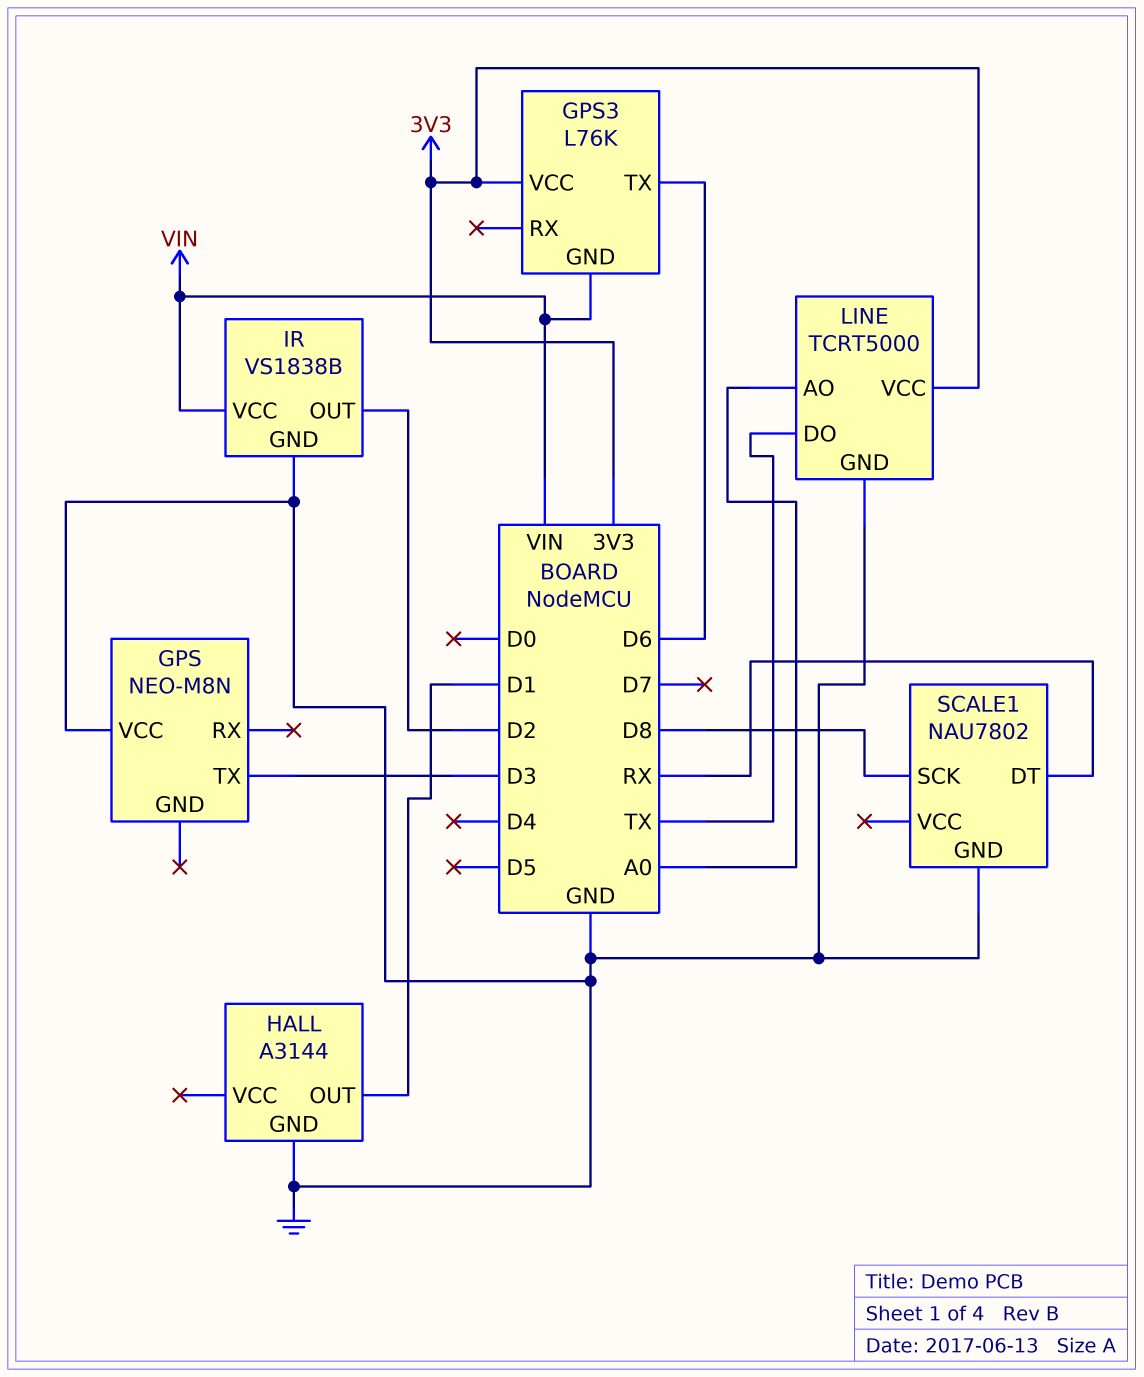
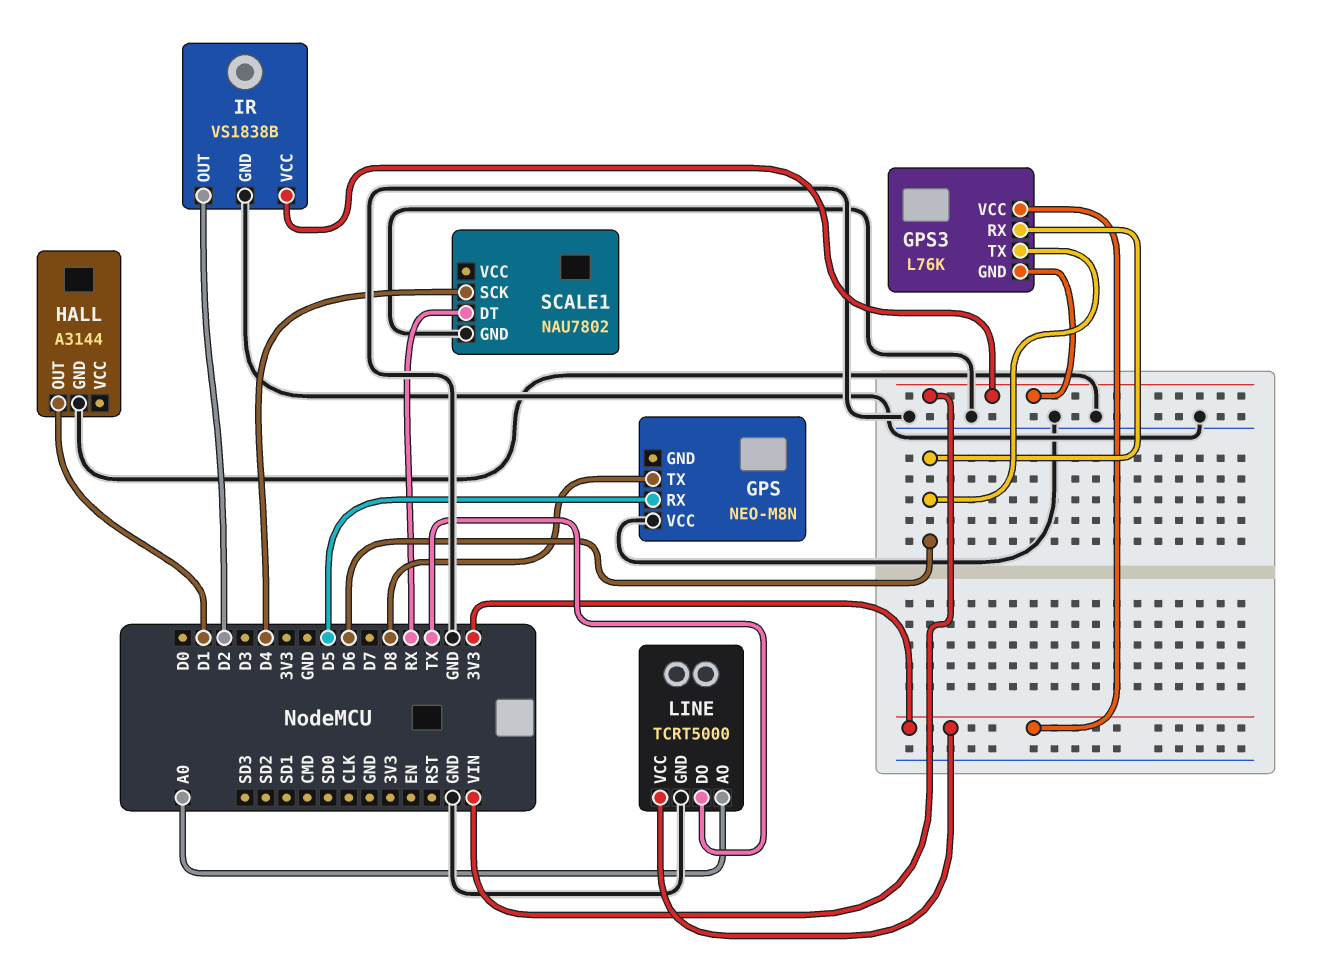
GPS pin RX: none -> D5
GPS pin TX: D3 -> D8
GPS3 pin RX: none -> D6
SCALE1 pin SCK: D8 -> D4

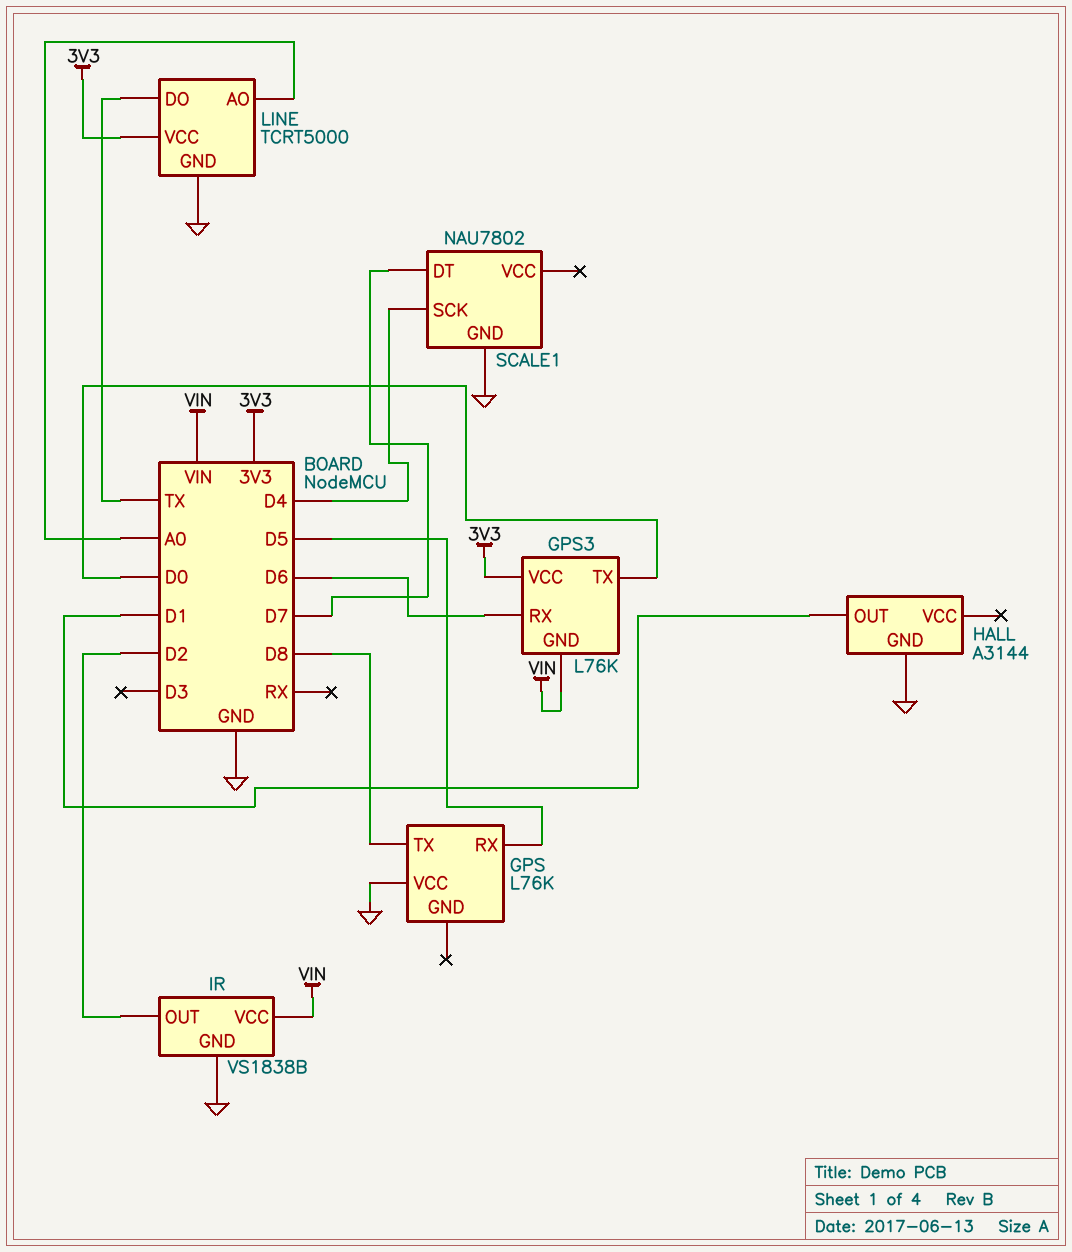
GPS: NEO-M8N -> L76K
GPS3 pin TX: D6 -> D0
SCALE1 pin DT: RX -> D7

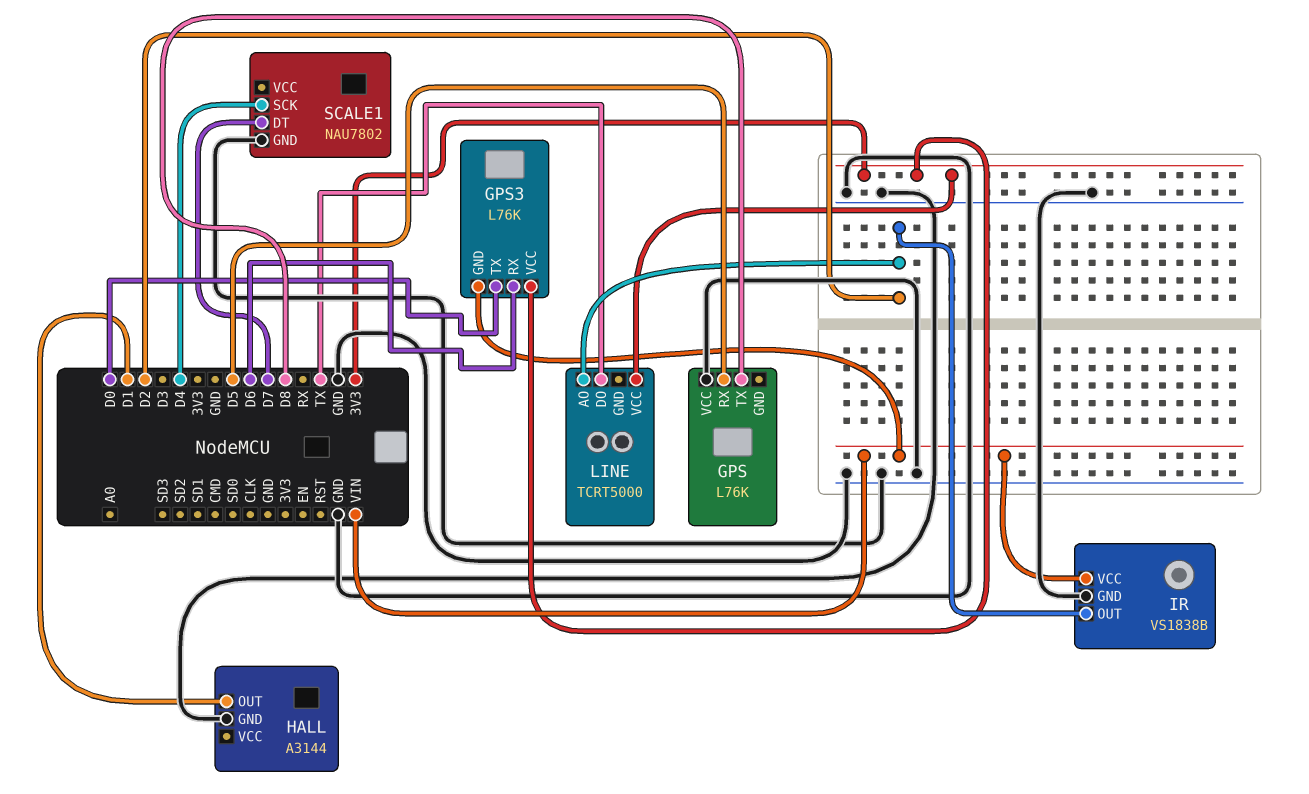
LINE pin AO: A0 -> D2
LINE pin GND: GND -> none

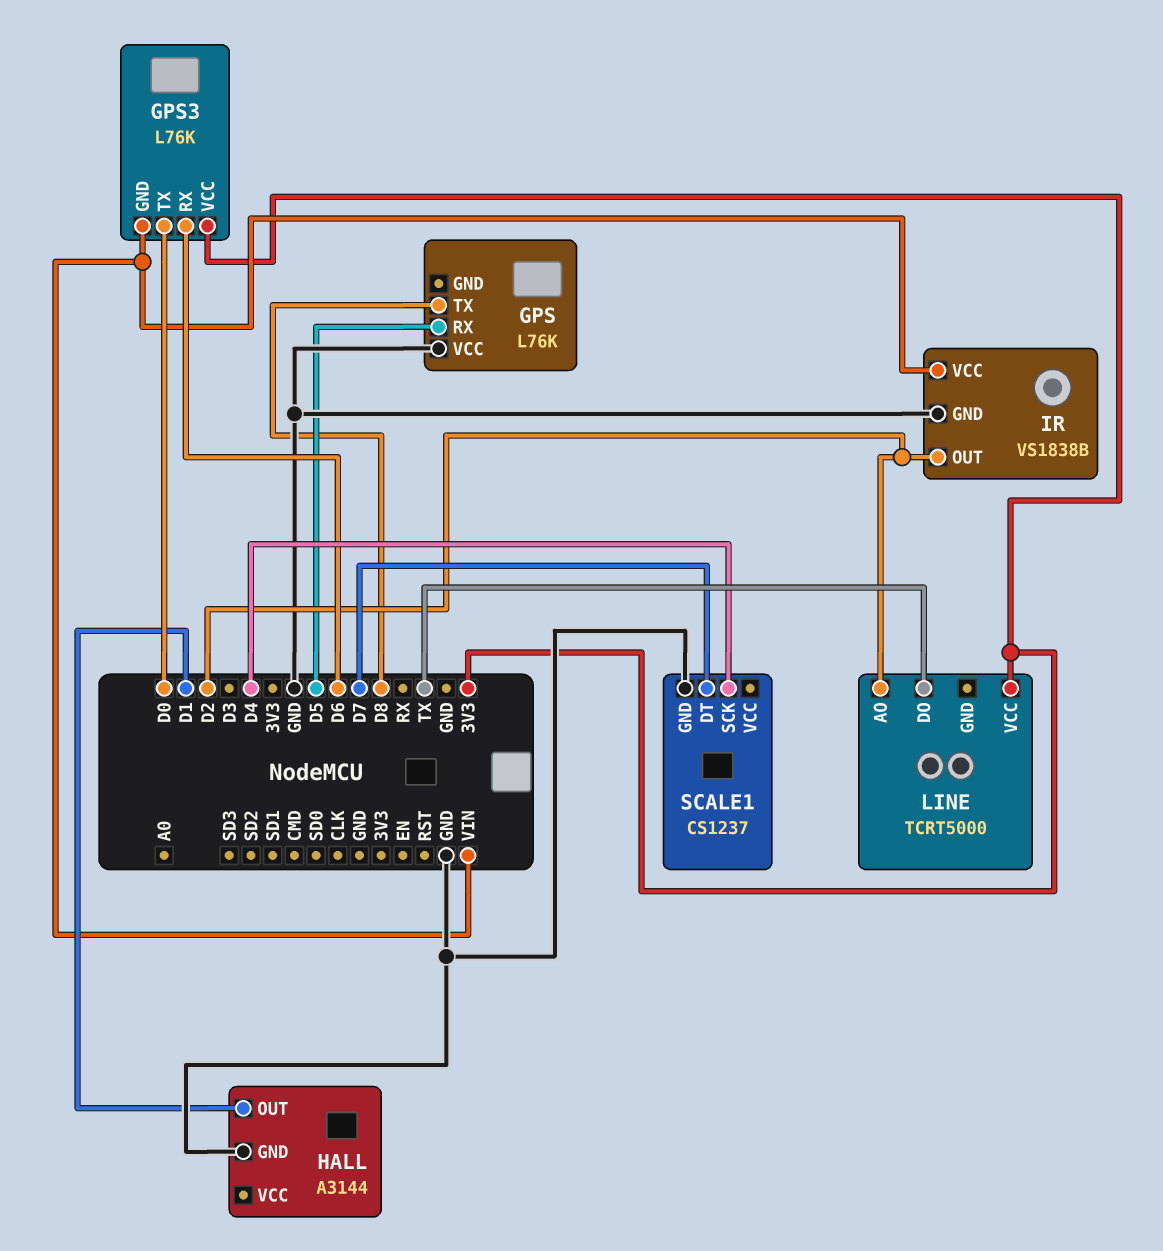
SCALE1: NAU7802 -> CS1237

